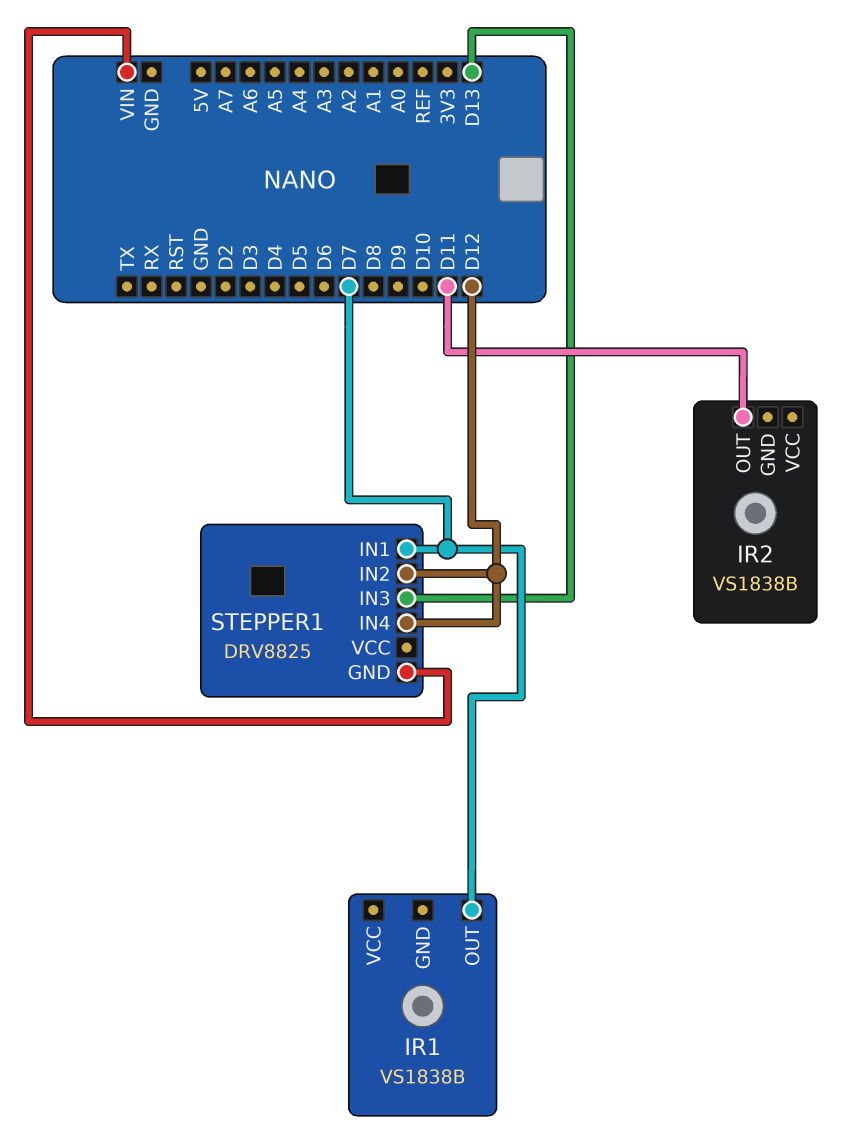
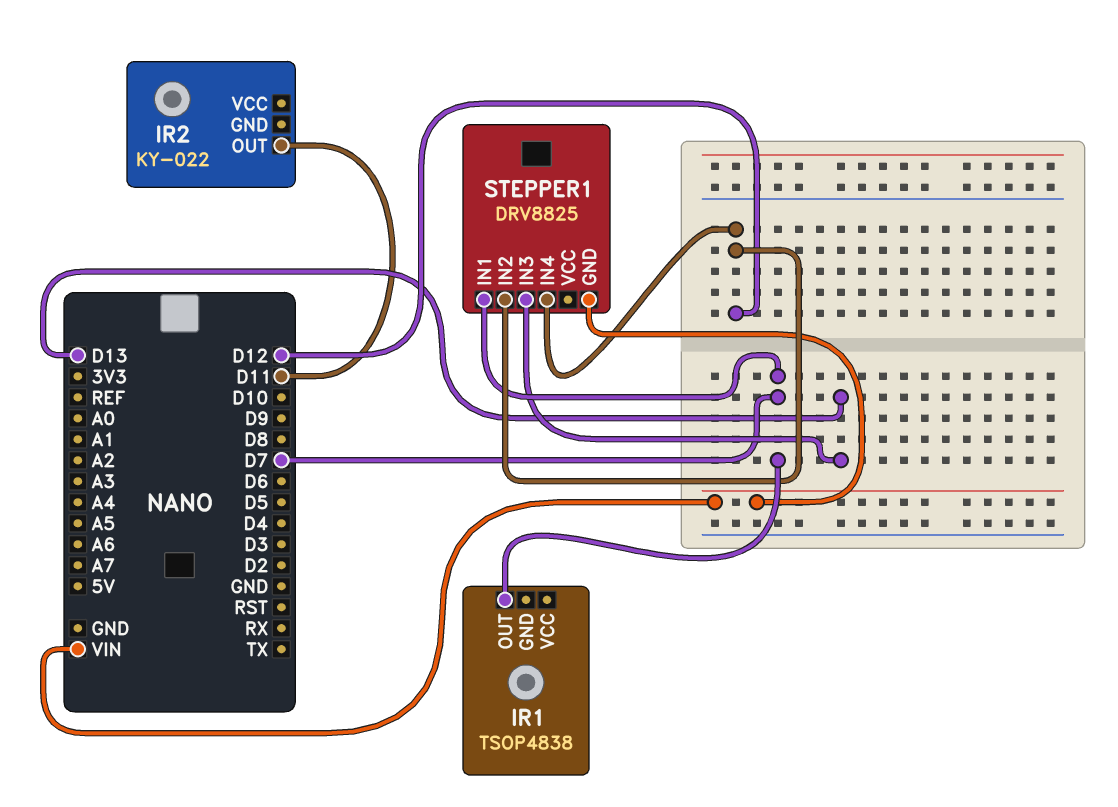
IR1: VS1838B -> TSOP4838
IR2: VS1838B -> KY-022

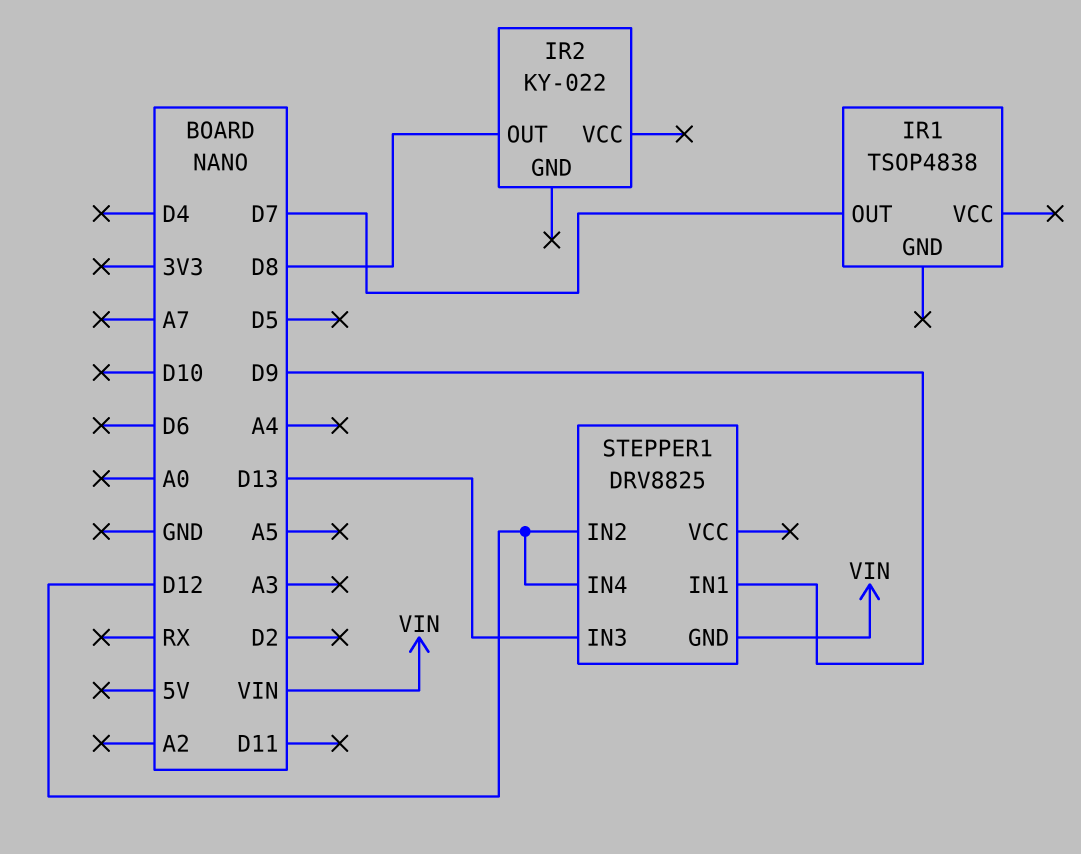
IR2 pin OUT: D11 -> D8
STEPPER1 pin IN1: D7 -> D9

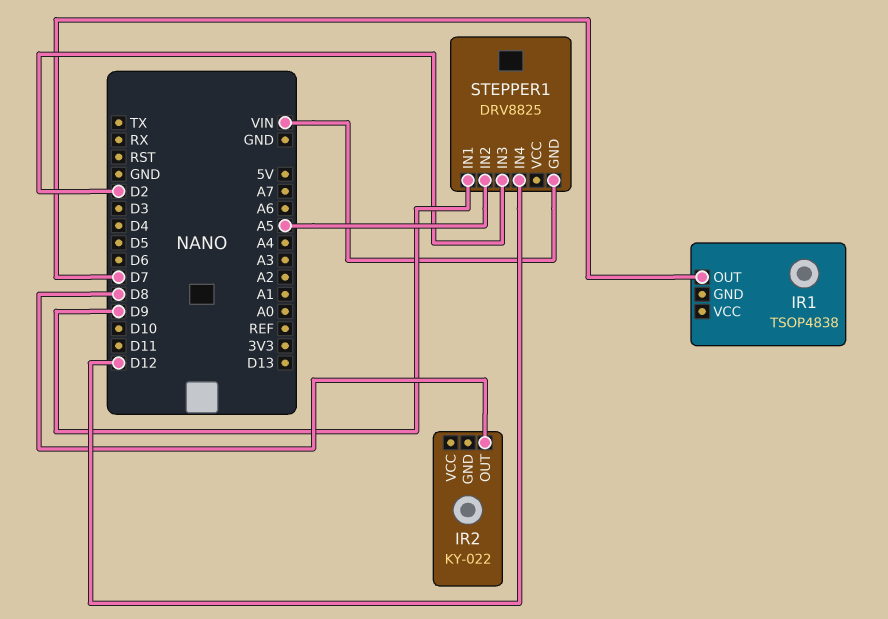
STEPPER1 pin IN2: D12 -> A5
STEPPER1 pin IN3: D13 -> D2

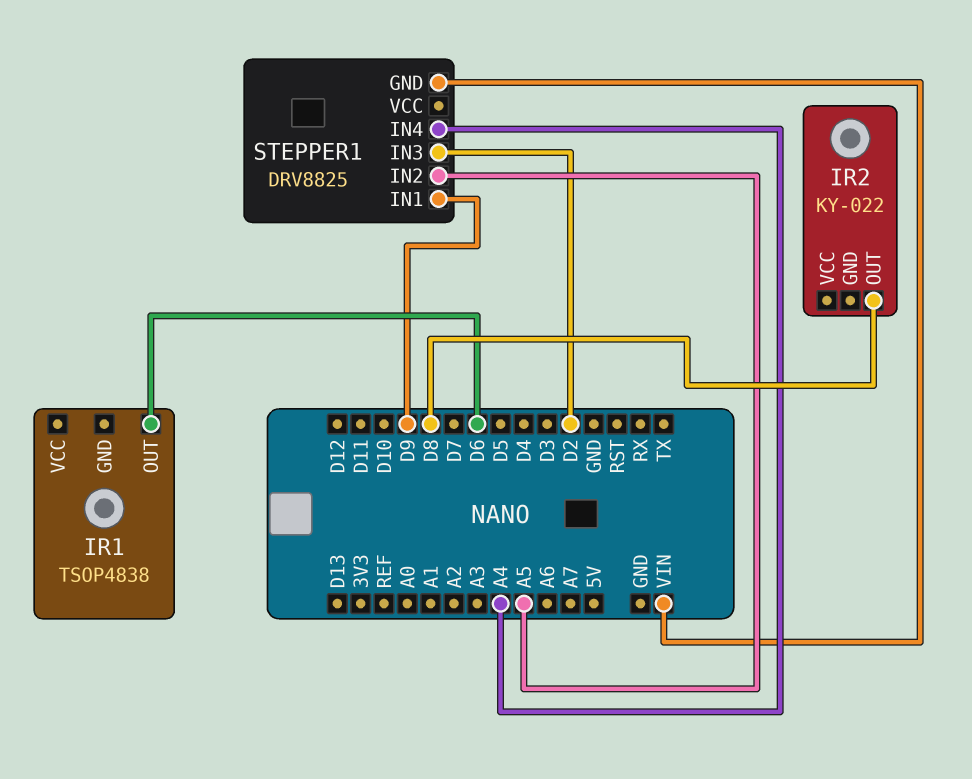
IR1 pin OUT: D7 -> D6
STEPPER1 pin IN4: D12 -> A4

